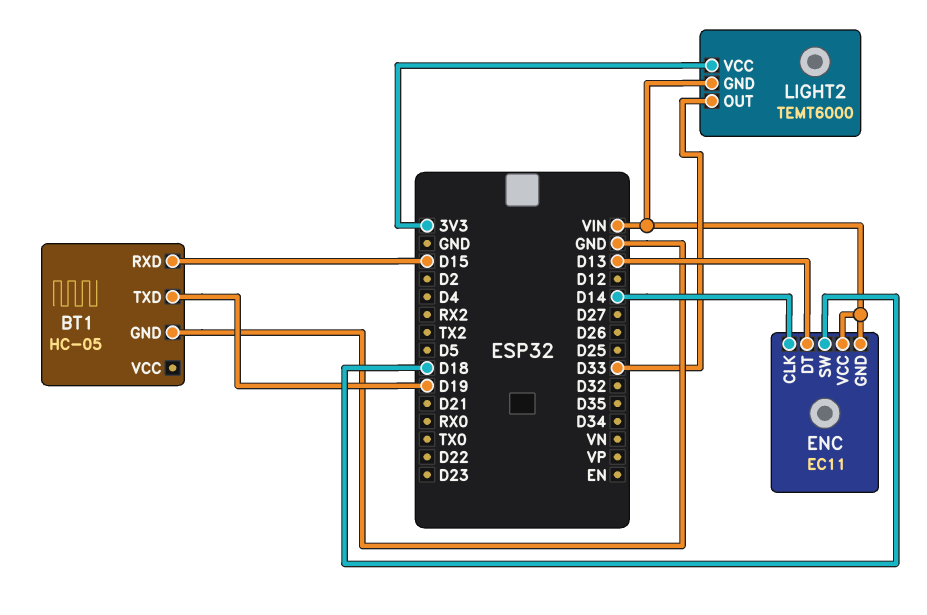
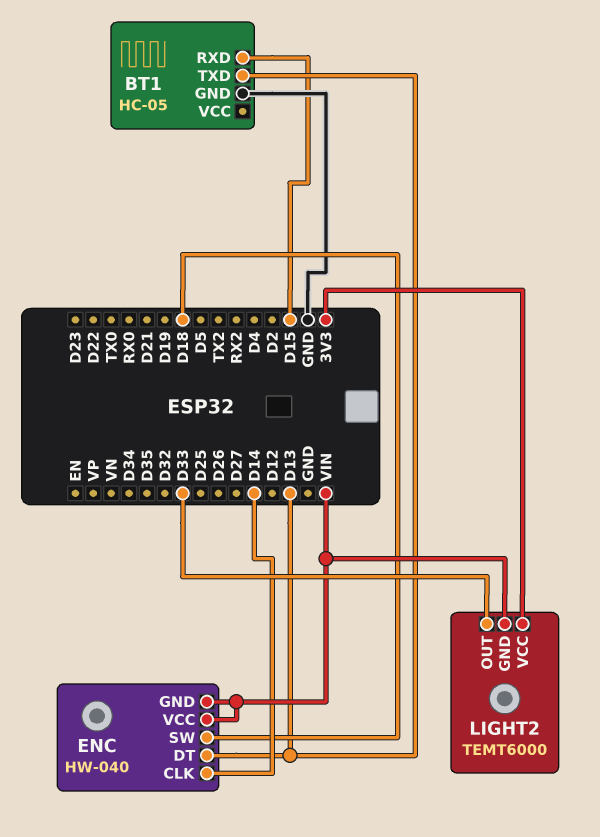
BT1 pin TXD: D19 -> D13
ENC: EC11 -> HW-040

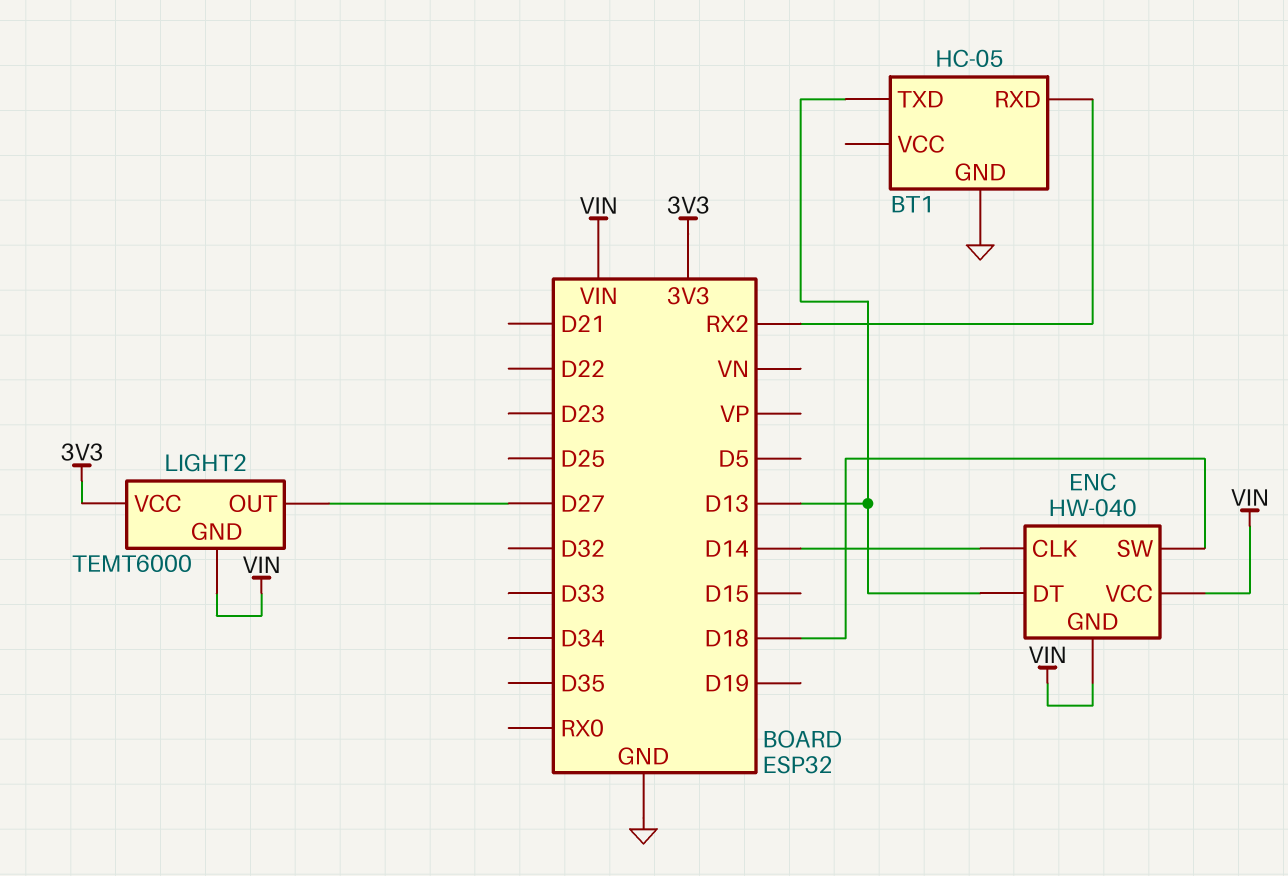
BT1 pin RXD: D15 -> RX2
LIGHT2 pin OUT: D33 -> D27

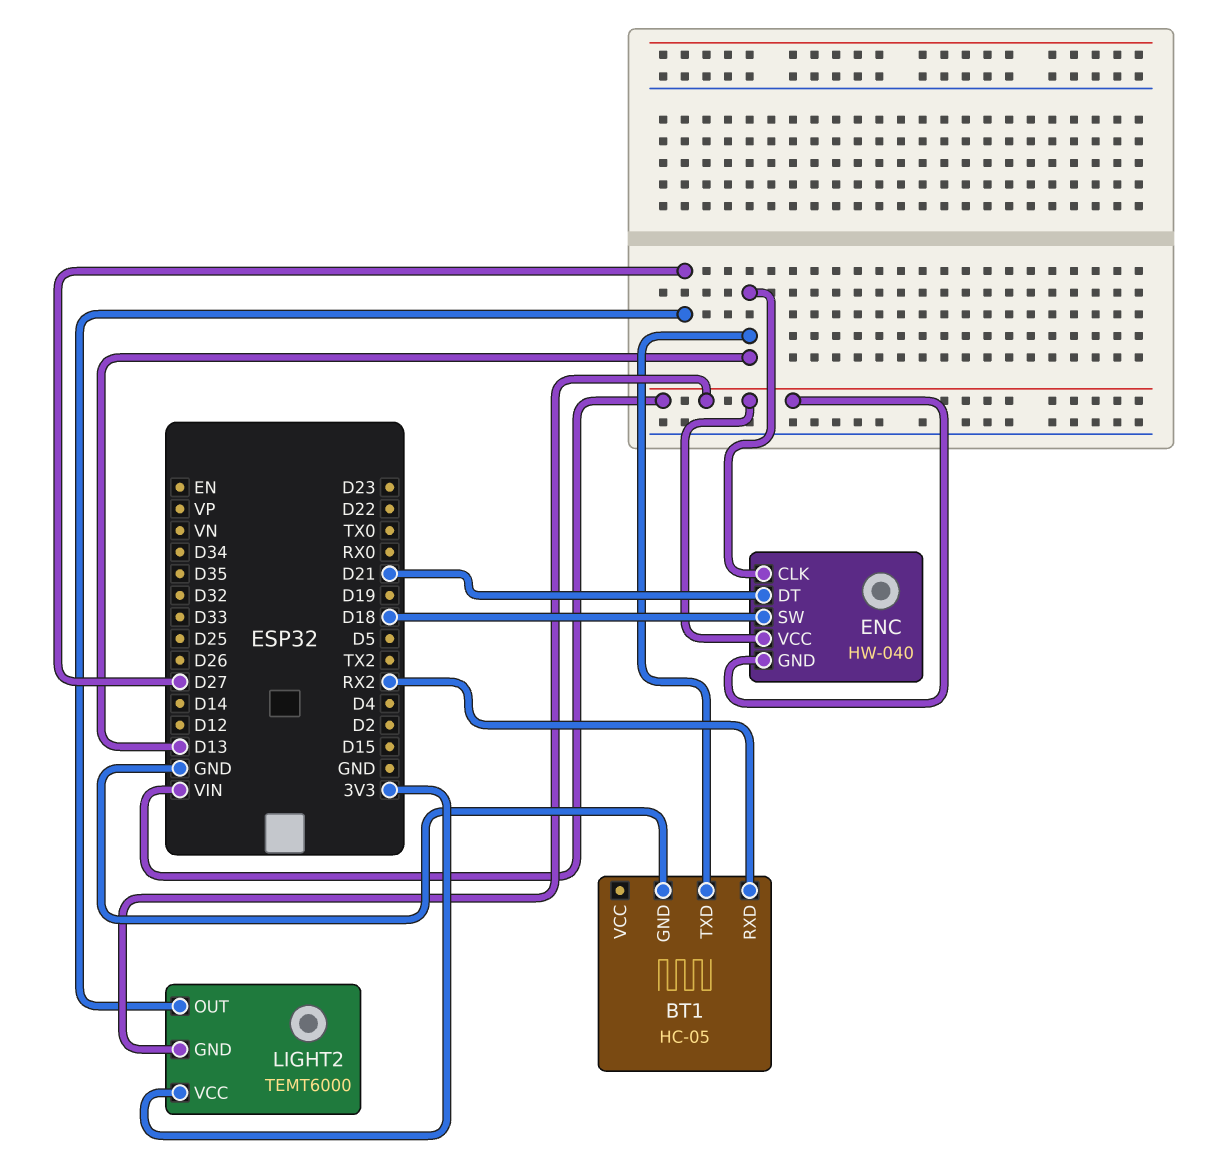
ENC pin CLK: D14 -> D13
ENC pin DT: D13 -> D21

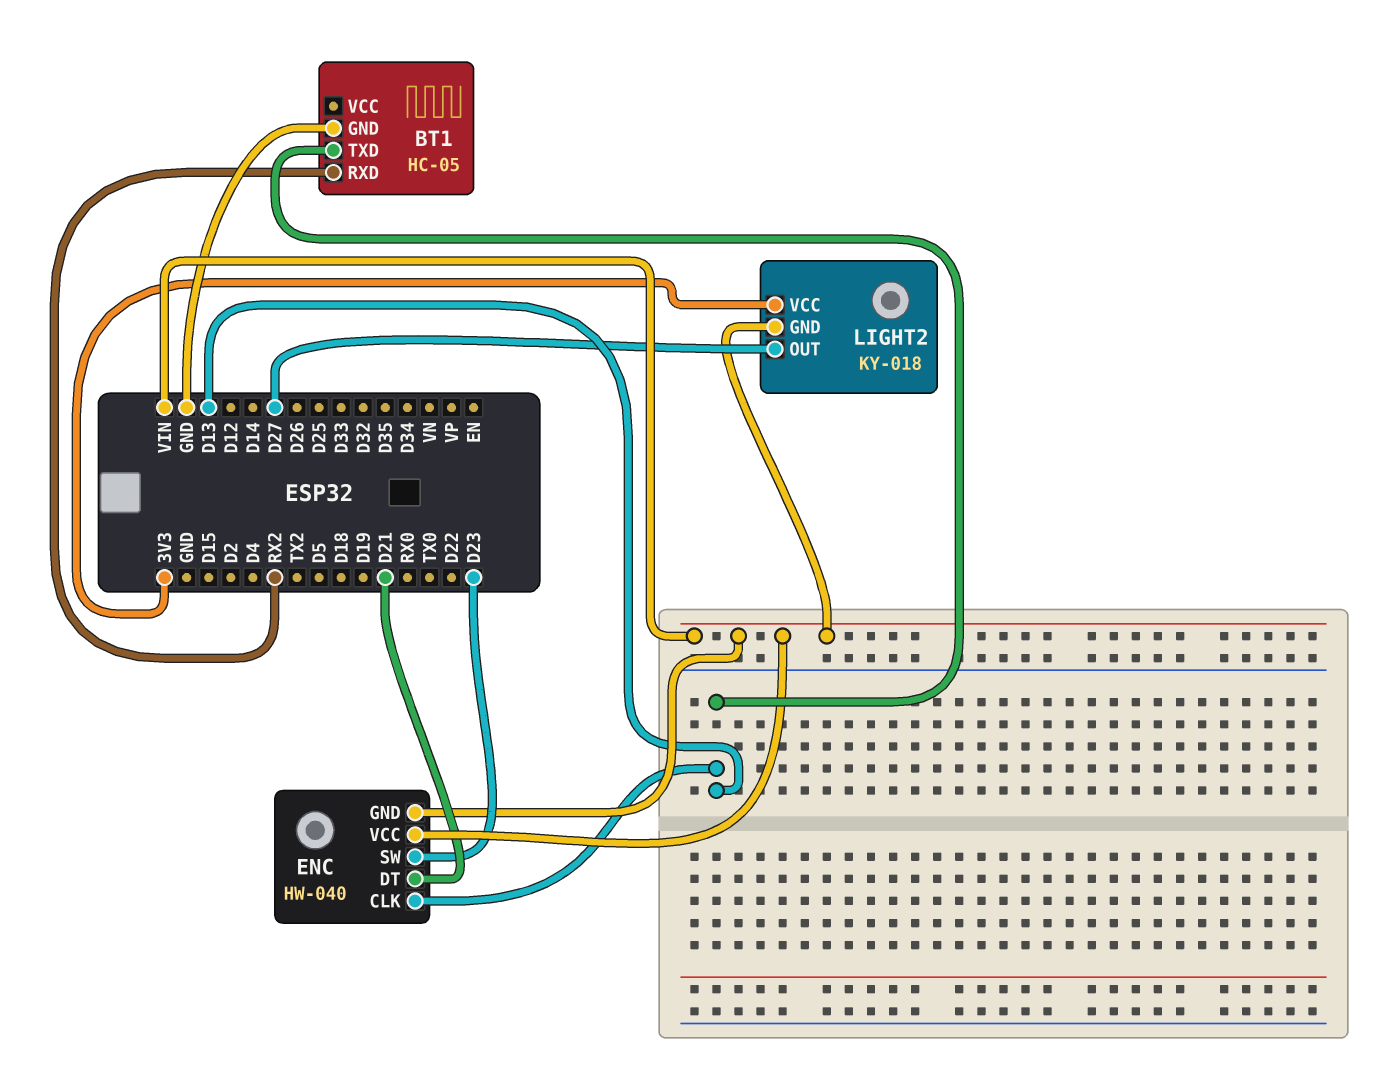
ENC pin SW: D18 -> D23
LIGHT2: TEMT6000 -> KY-018

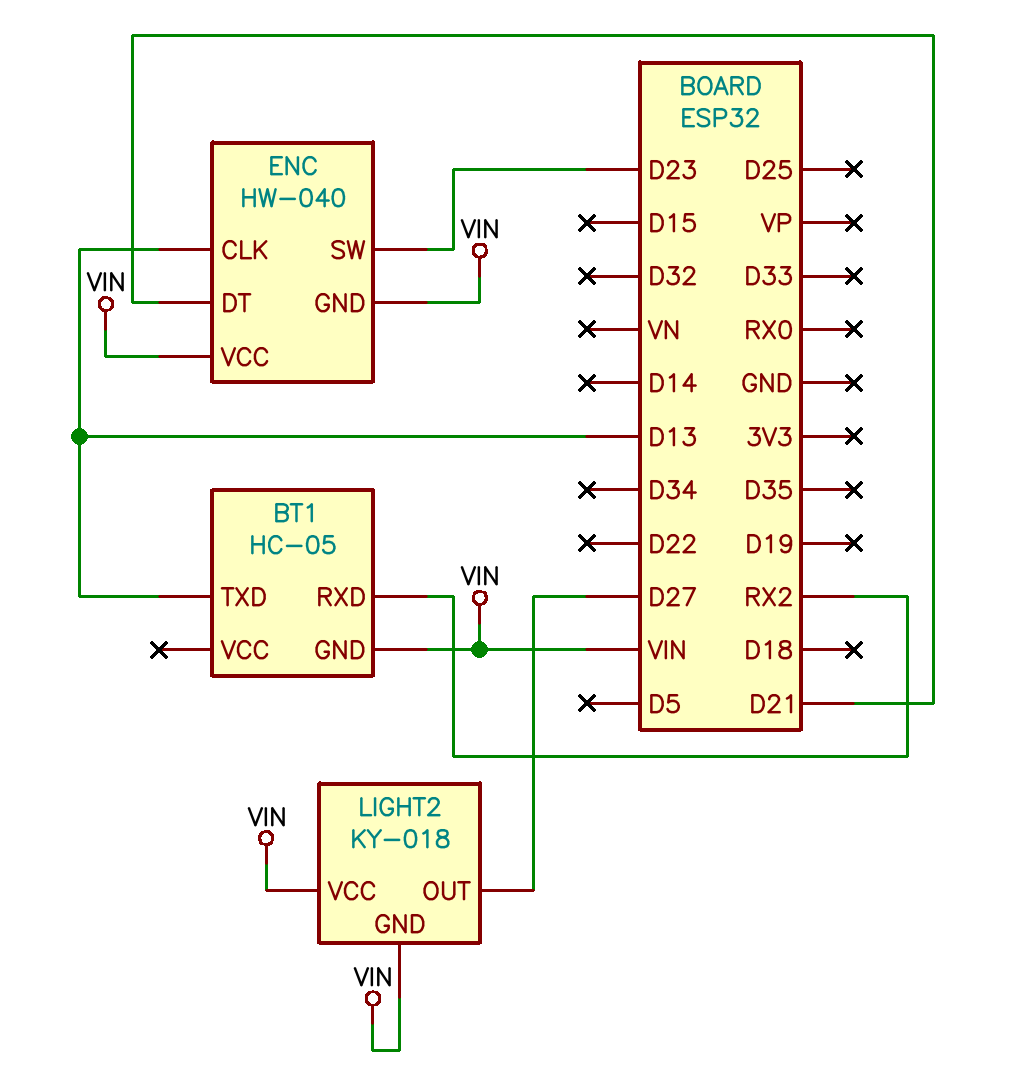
BT1 pin GND: GND -> VIN
LIGHT2 pin VCC: 3V3 -> VIN

